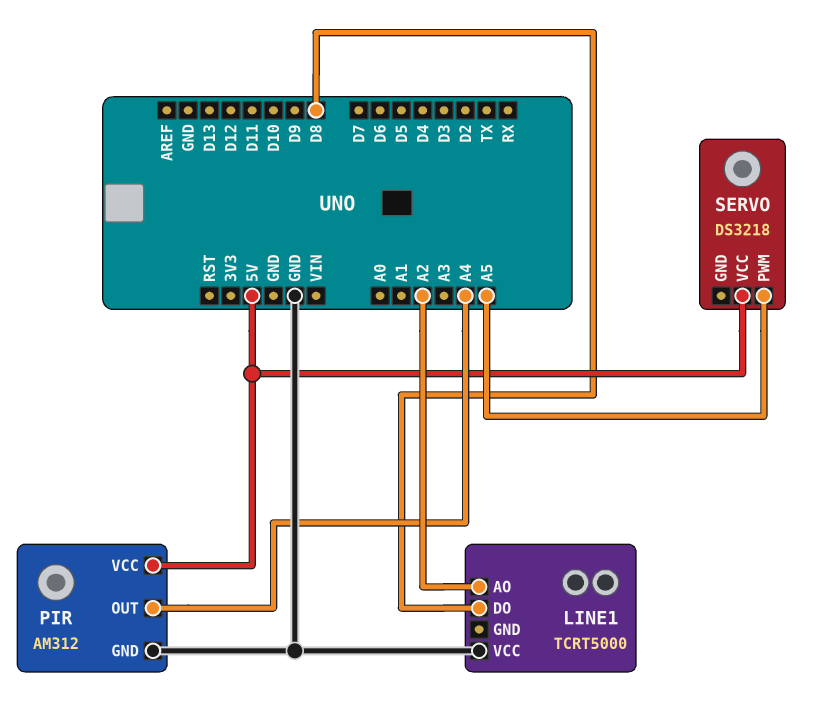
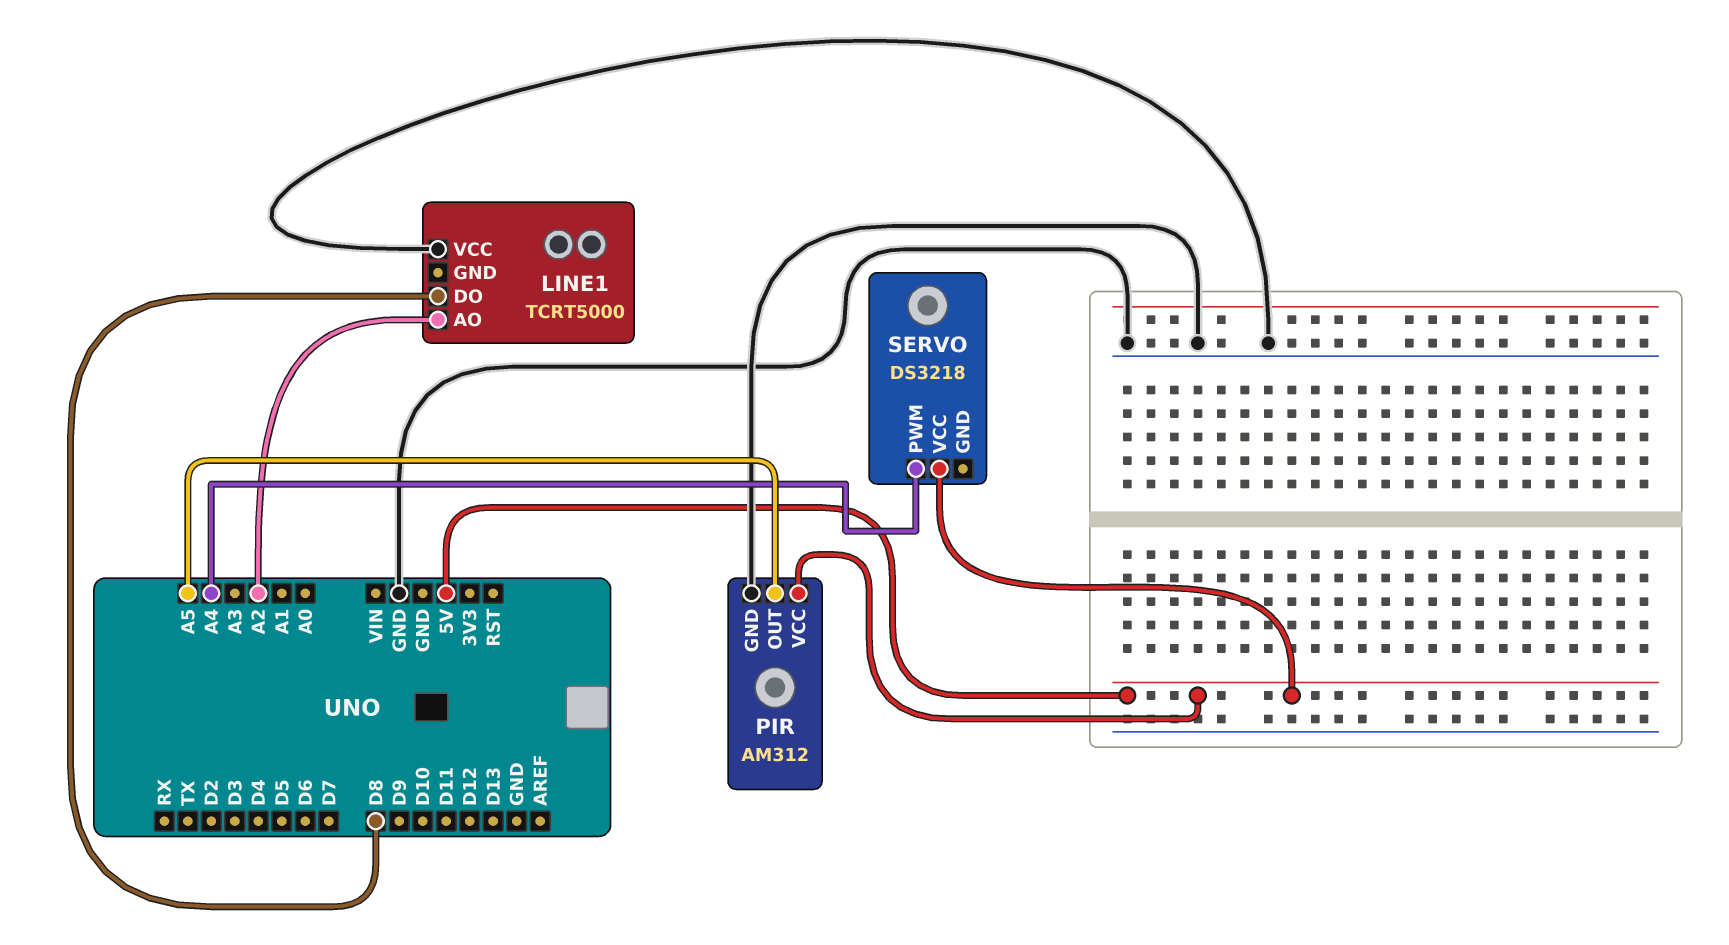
PIR pin OUT: A4 -> A5
SERVO pin PWM: A5 -> A4

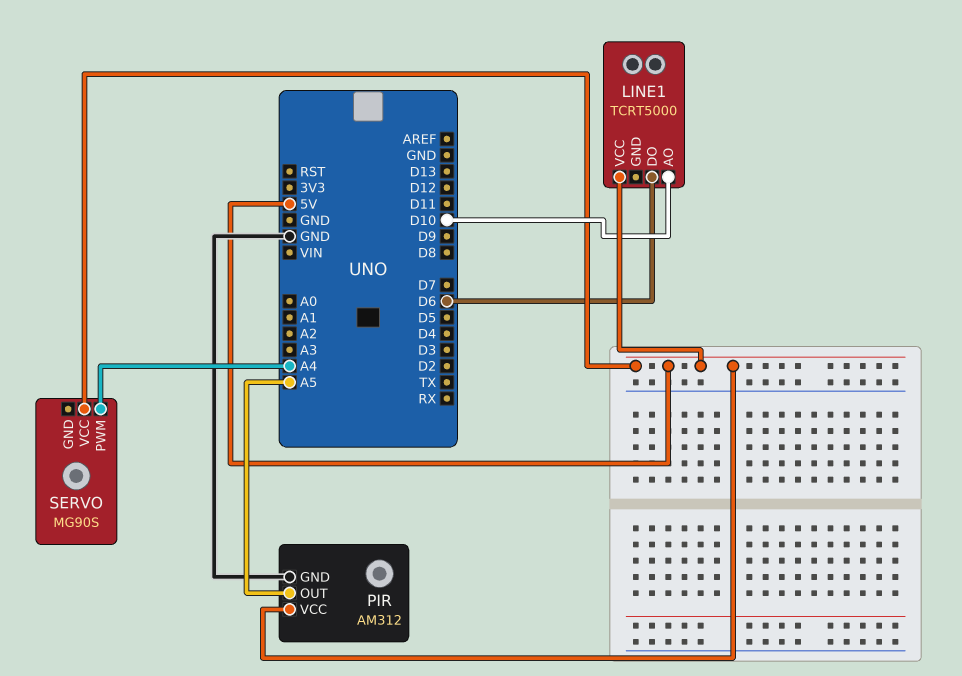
LINE1 pin AO: A2 -> D10
LINE1 pin DO: D8 -> D6
LINE1 pin VCC: GND -> 5V
SERVO: DS3218 -> MG90S

